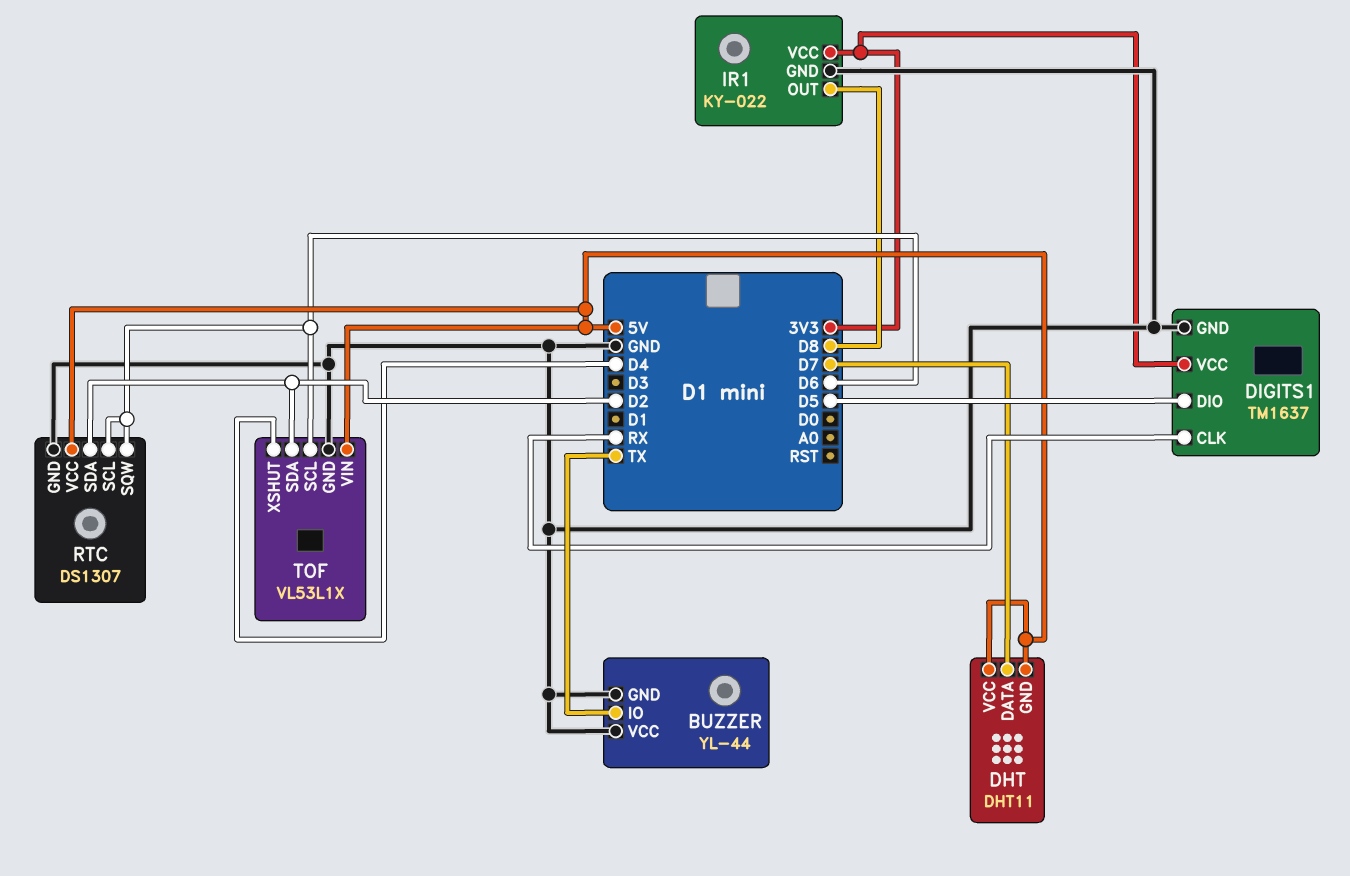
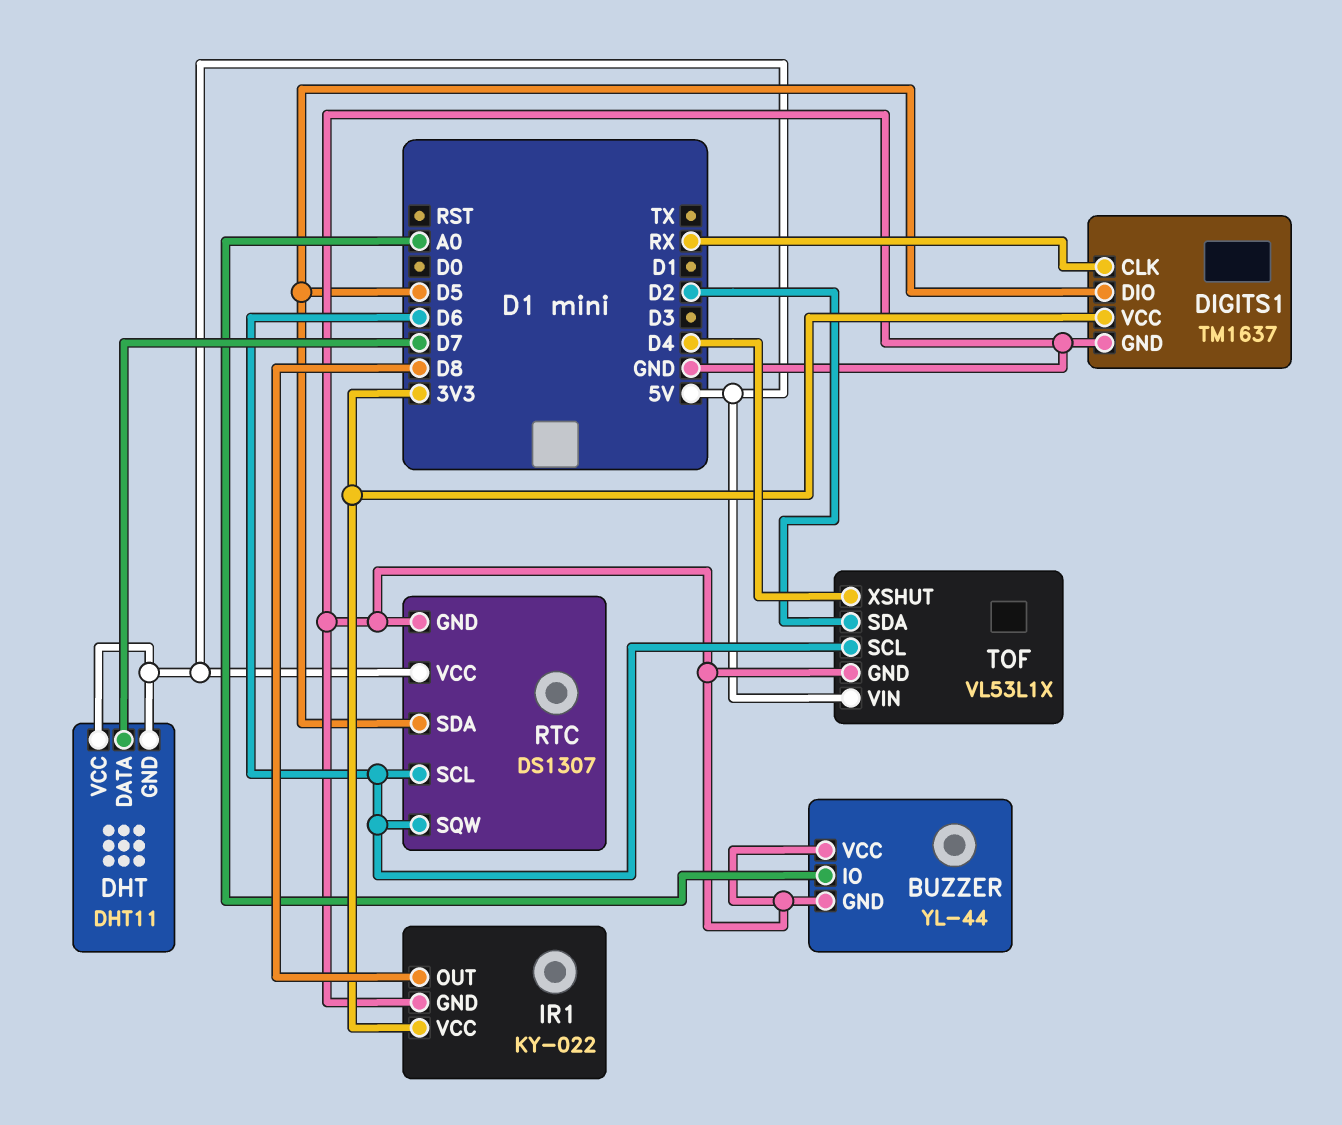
BUZZER pin IO: TX -> A0
RTC pin SDA: D2 -> D5

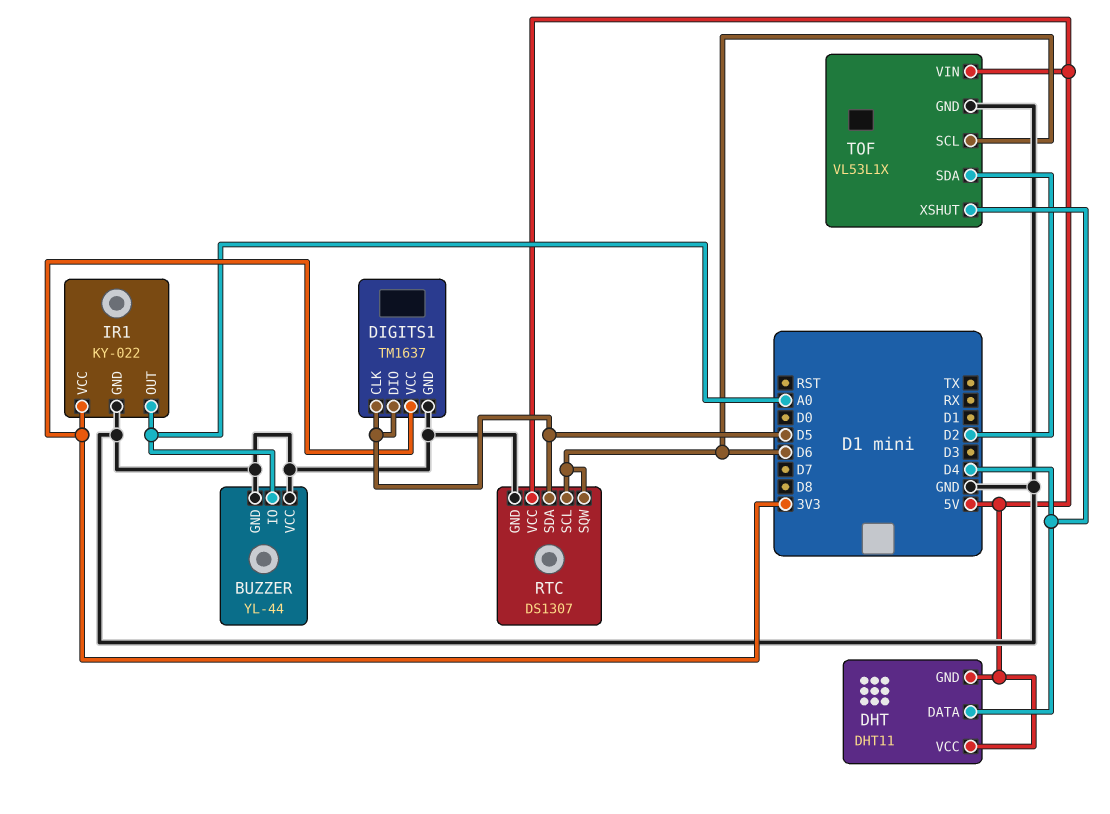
DHT pin DATA: D7 -> D4
DIGITS1 pin CLK: RX -> D5
IR1 pin OUT: D8 -> A0

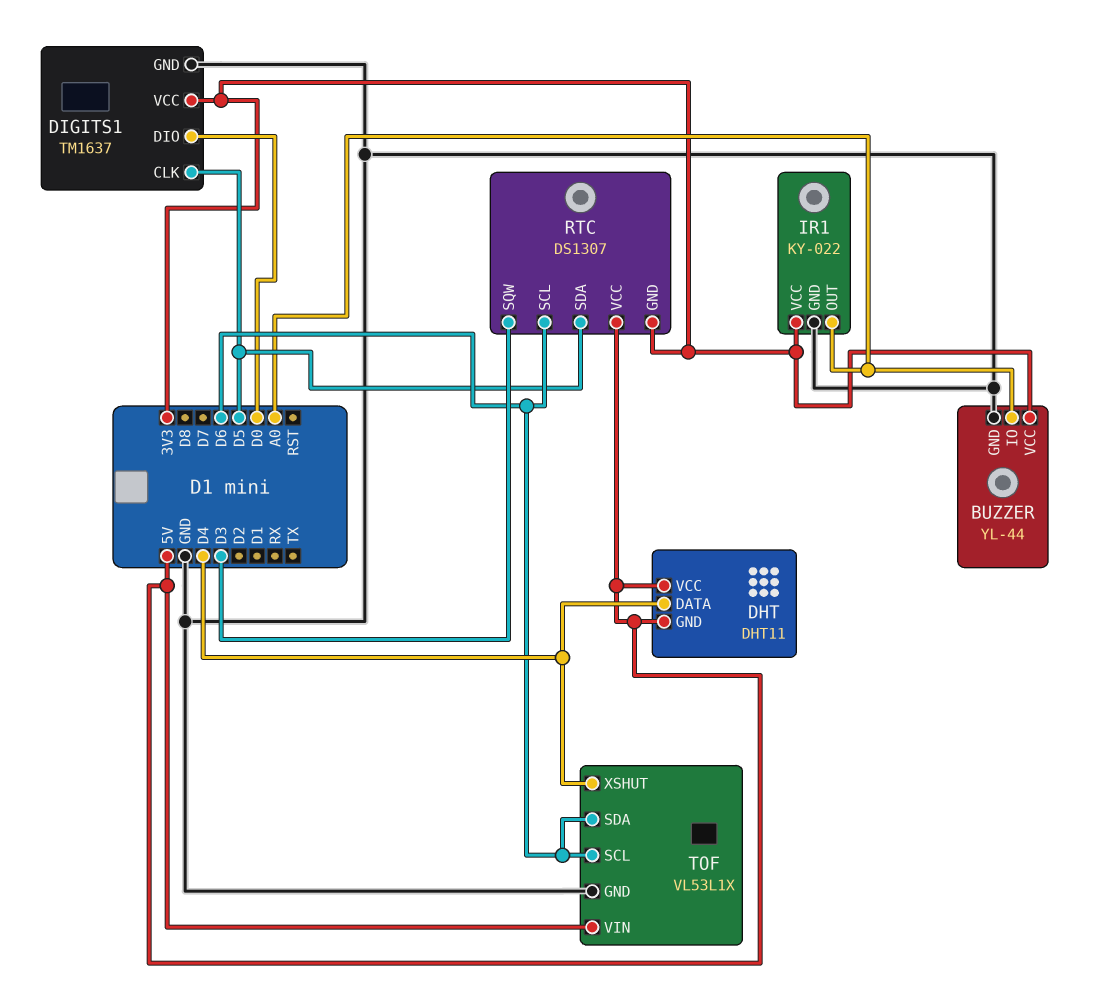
BUZZER pin VCC: GND -> 3V3
DIGITS1 pin DIO: D5 -> D0
RTC pin GND: GND -> 3V3
RTC pin SQW: D6 -> D3
TOF pin SDA: D2 -> D6

